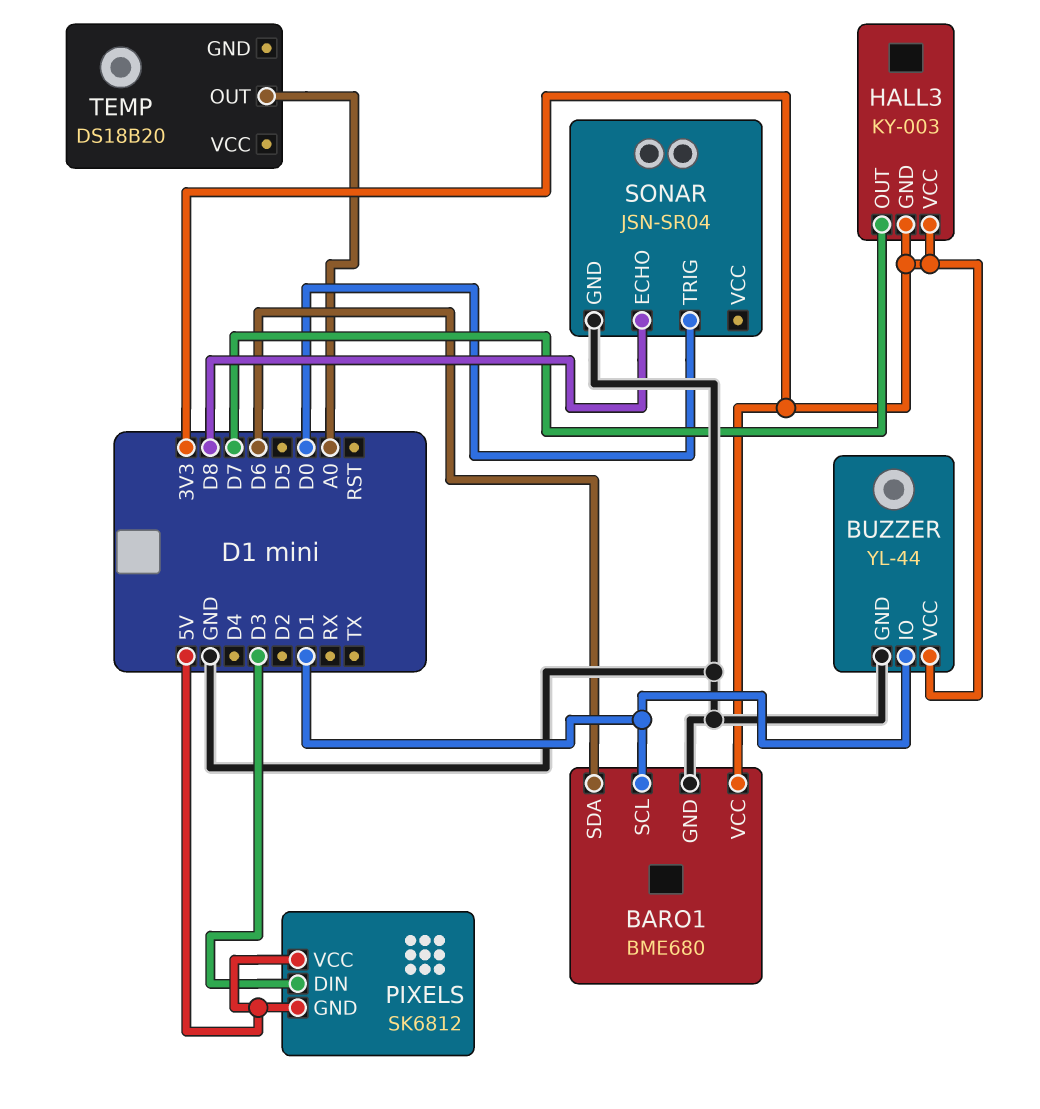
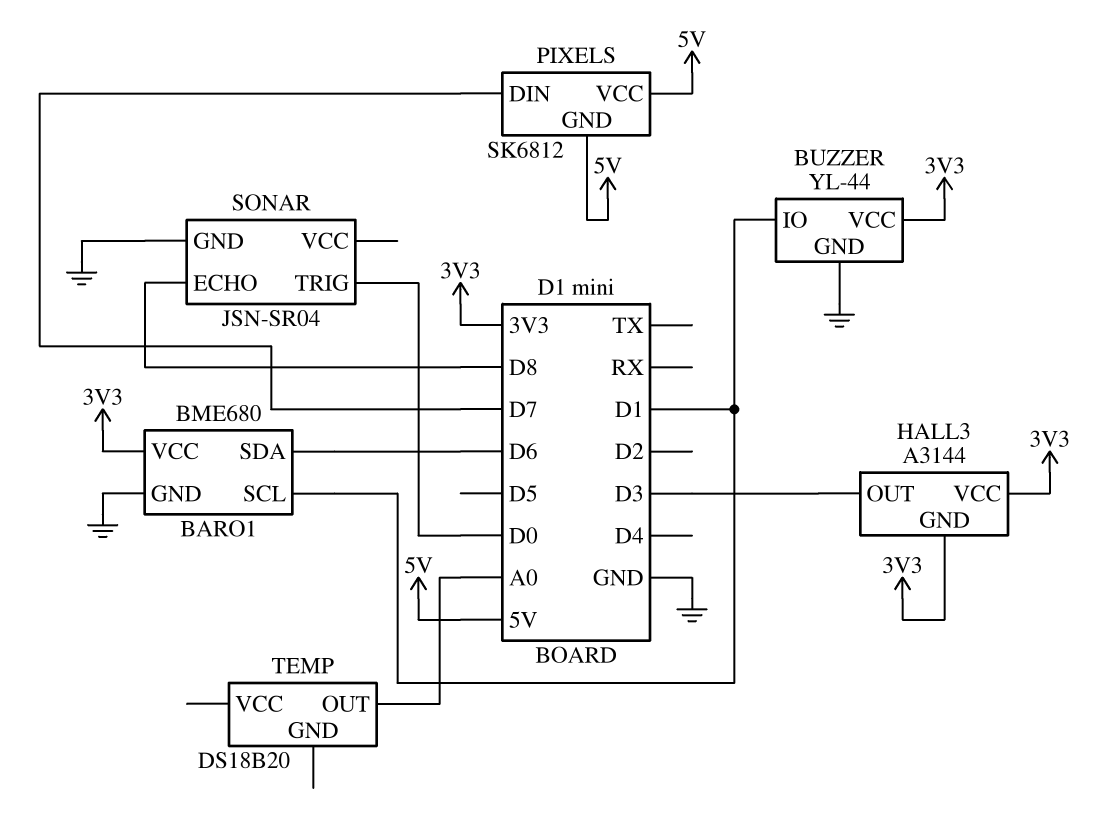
HALL3: KY-003 -> A3144
HALL3 pin OUT: D7 -> D3
PIXELS pin DIN: D3 -> D7

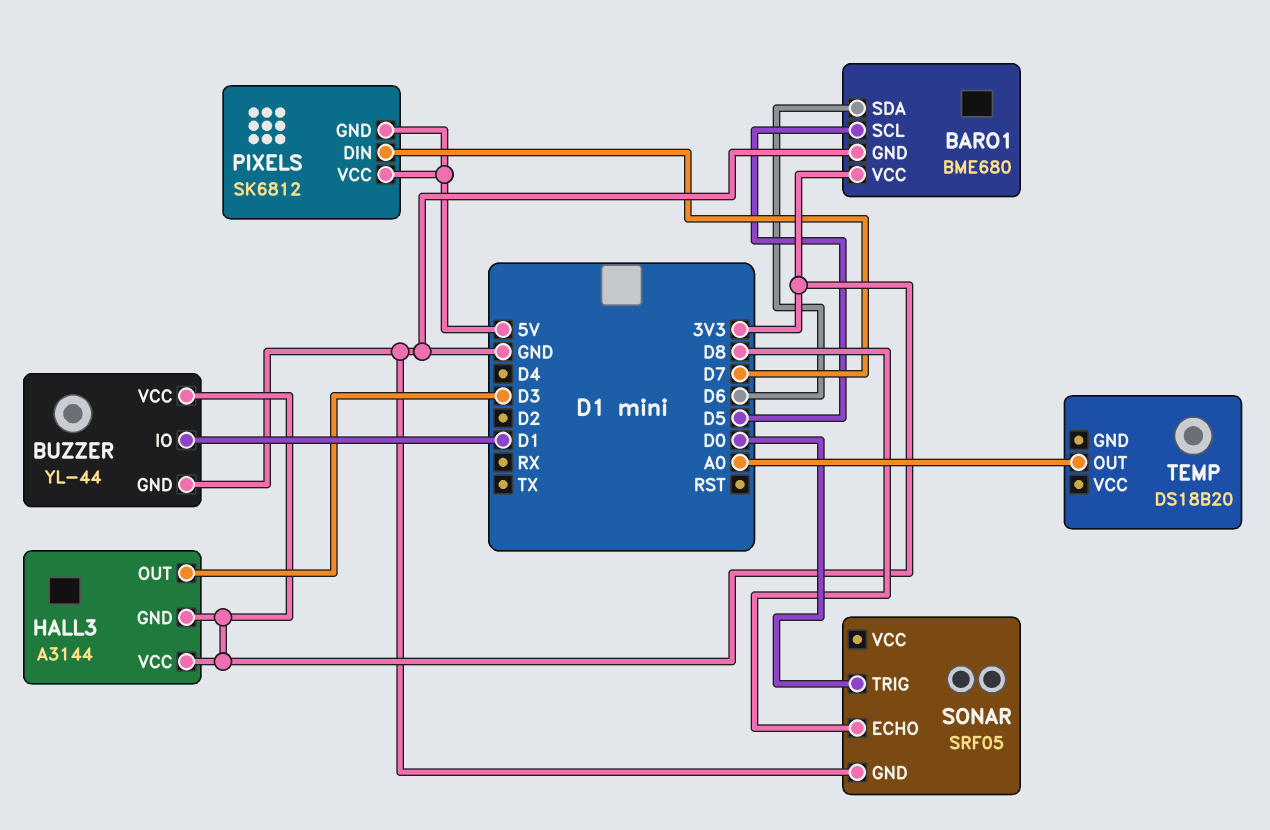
BARO1 pin SCL: D1 -> D5
SONAR: JSN-SR04 -> SRF05

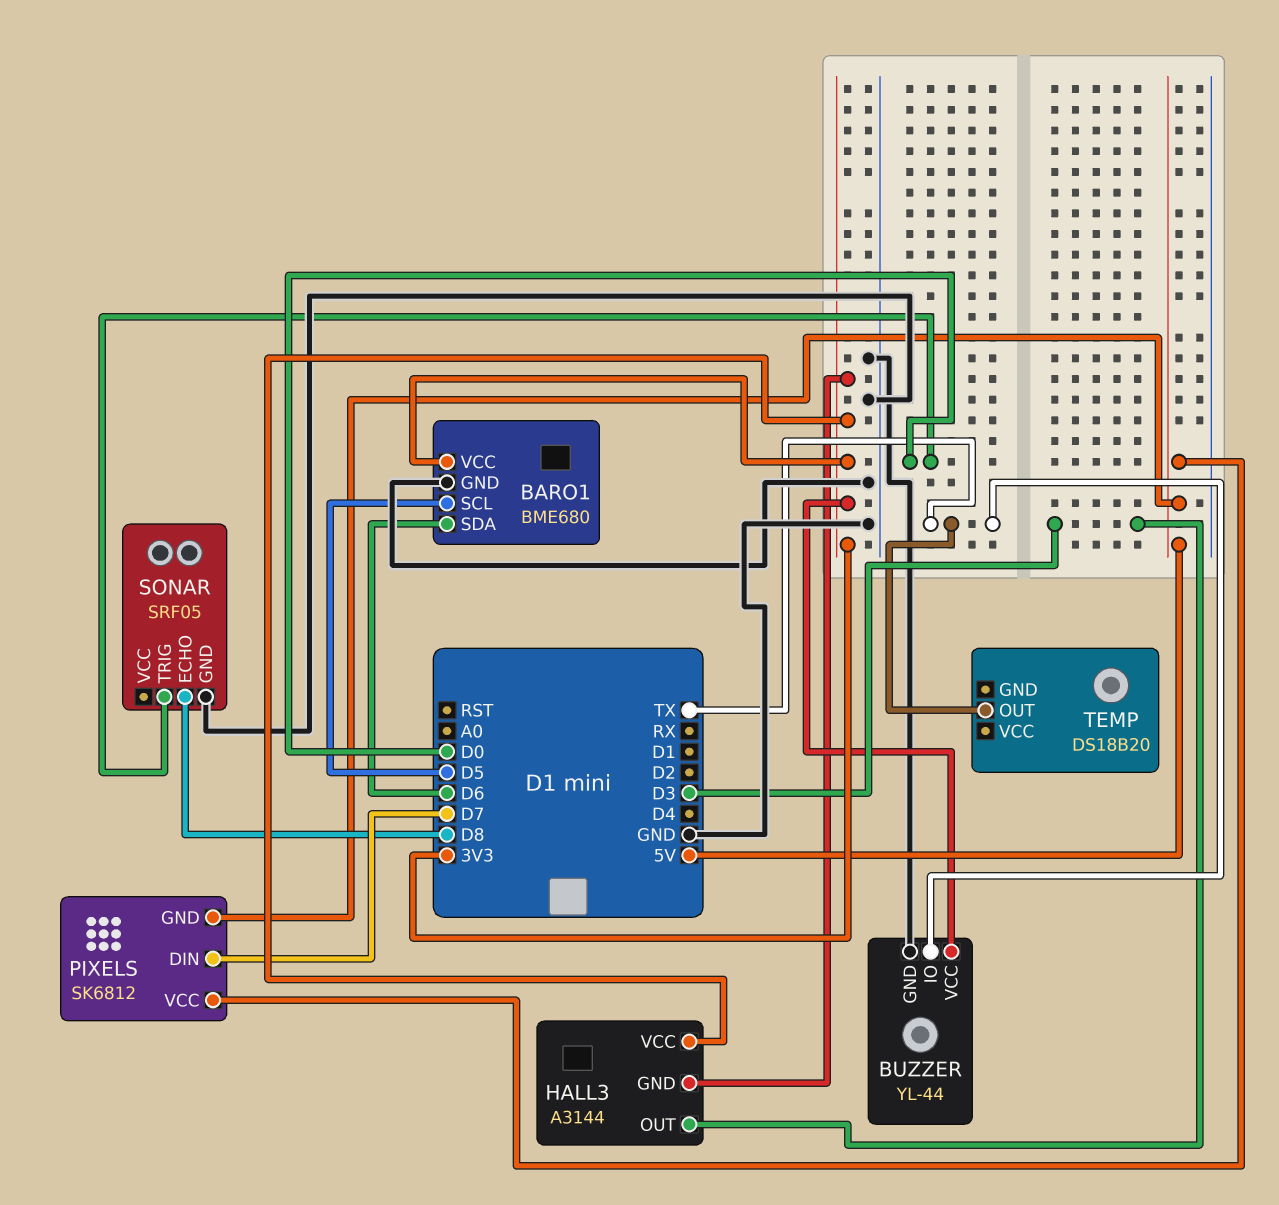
BUZZER pin IO: D1 -> TX
TEMP pin OUT: A0 -> TX

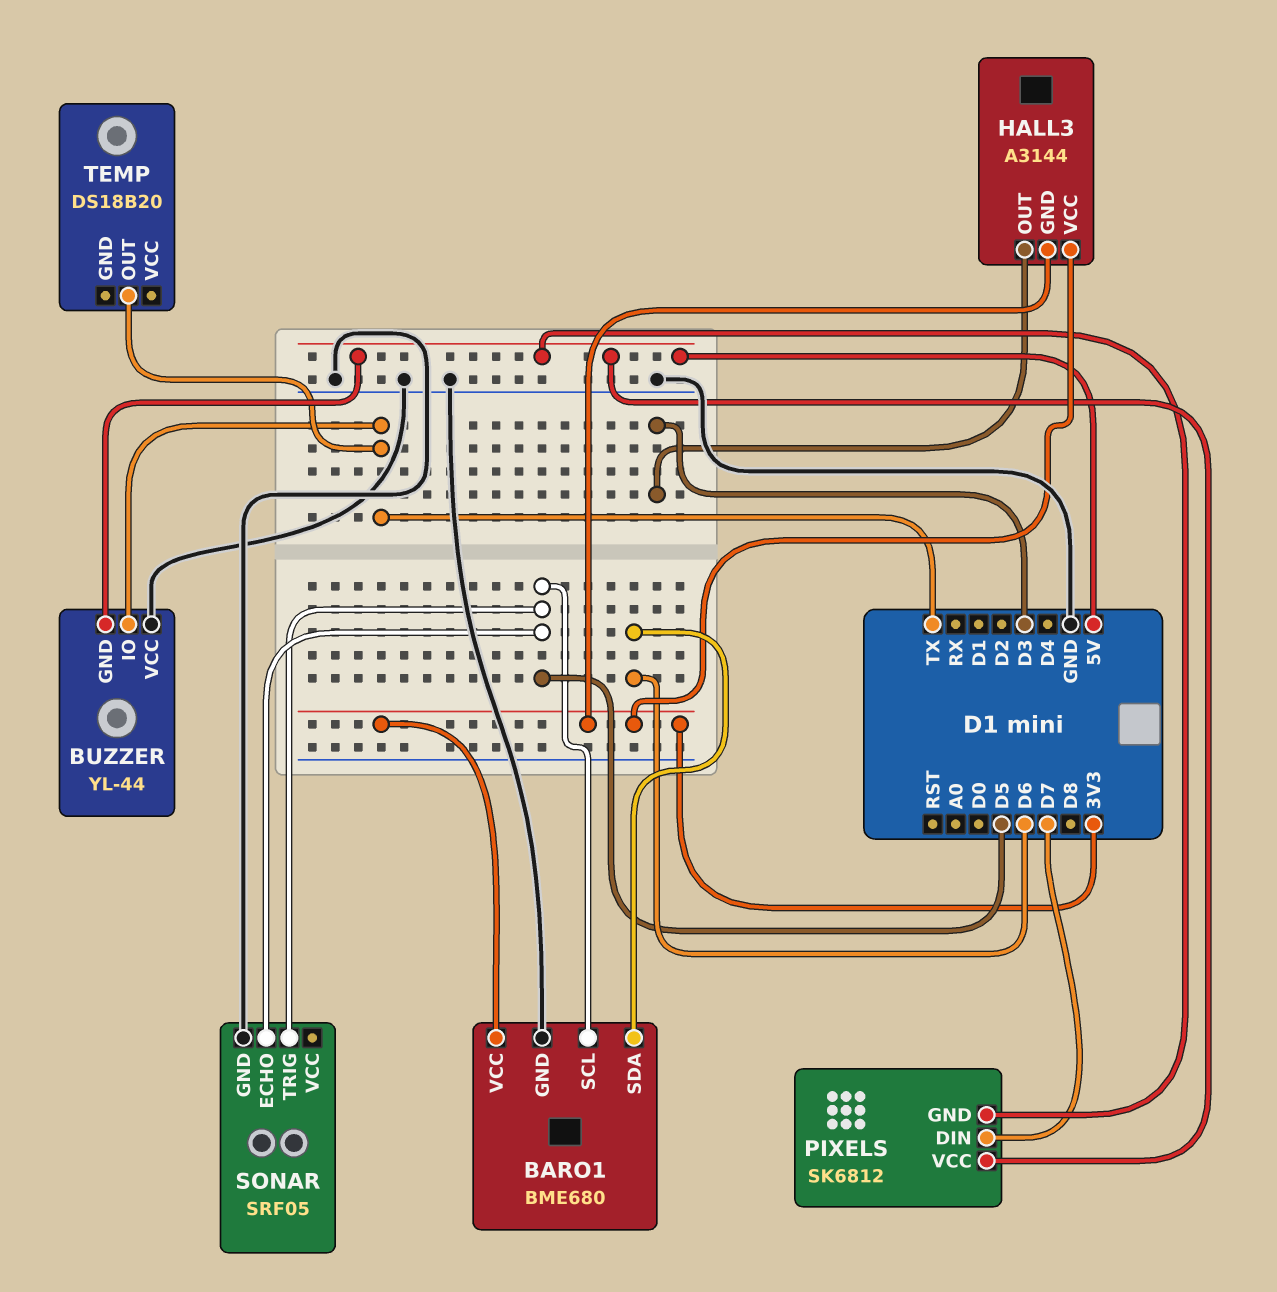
BUZZER pin GND: GND -> 5V
BUZZER pin VCC: 3V3 -> GND
SONAR pin ECHO: D8 -> D5
SONAR pin TRIG: D0 -> D5

